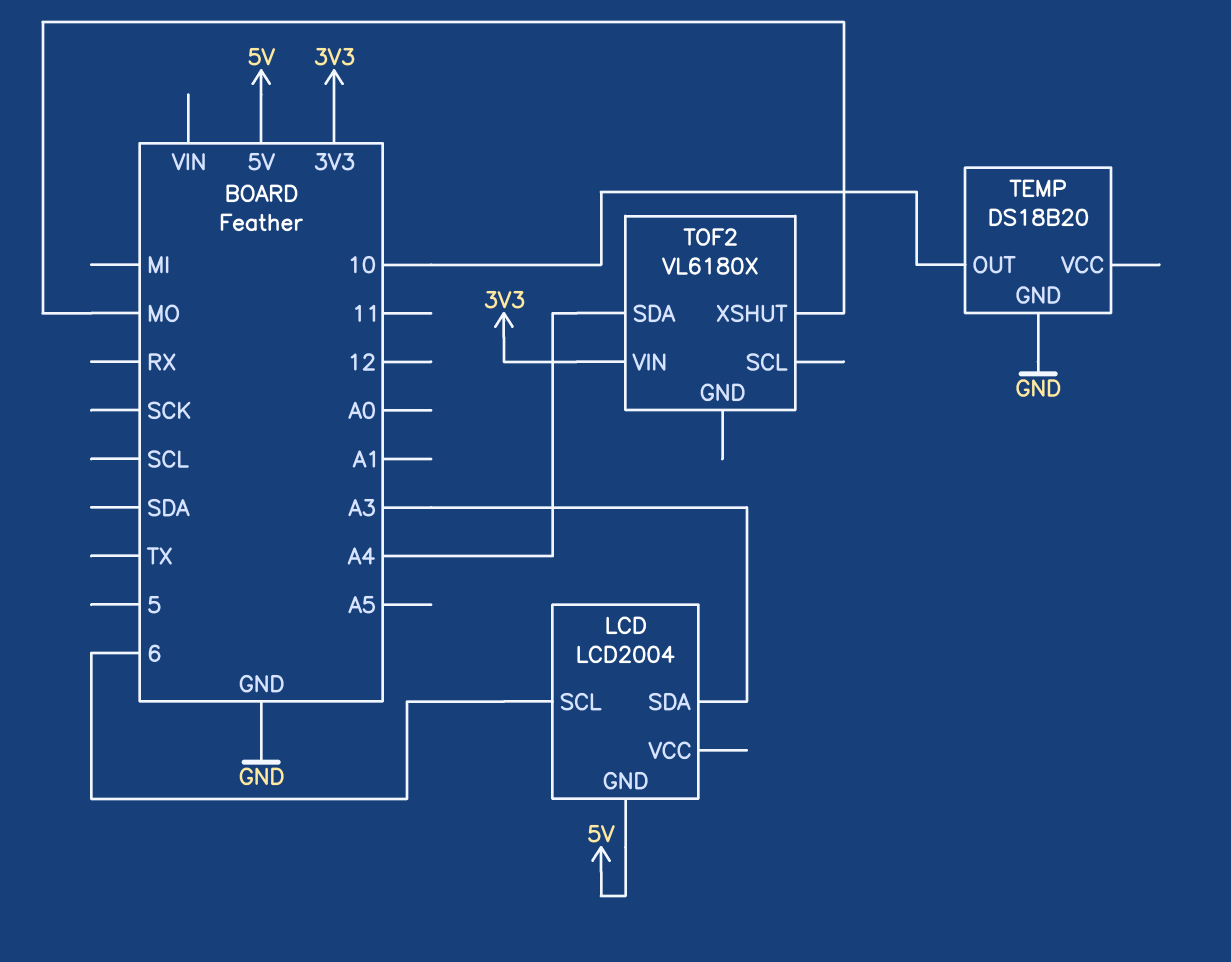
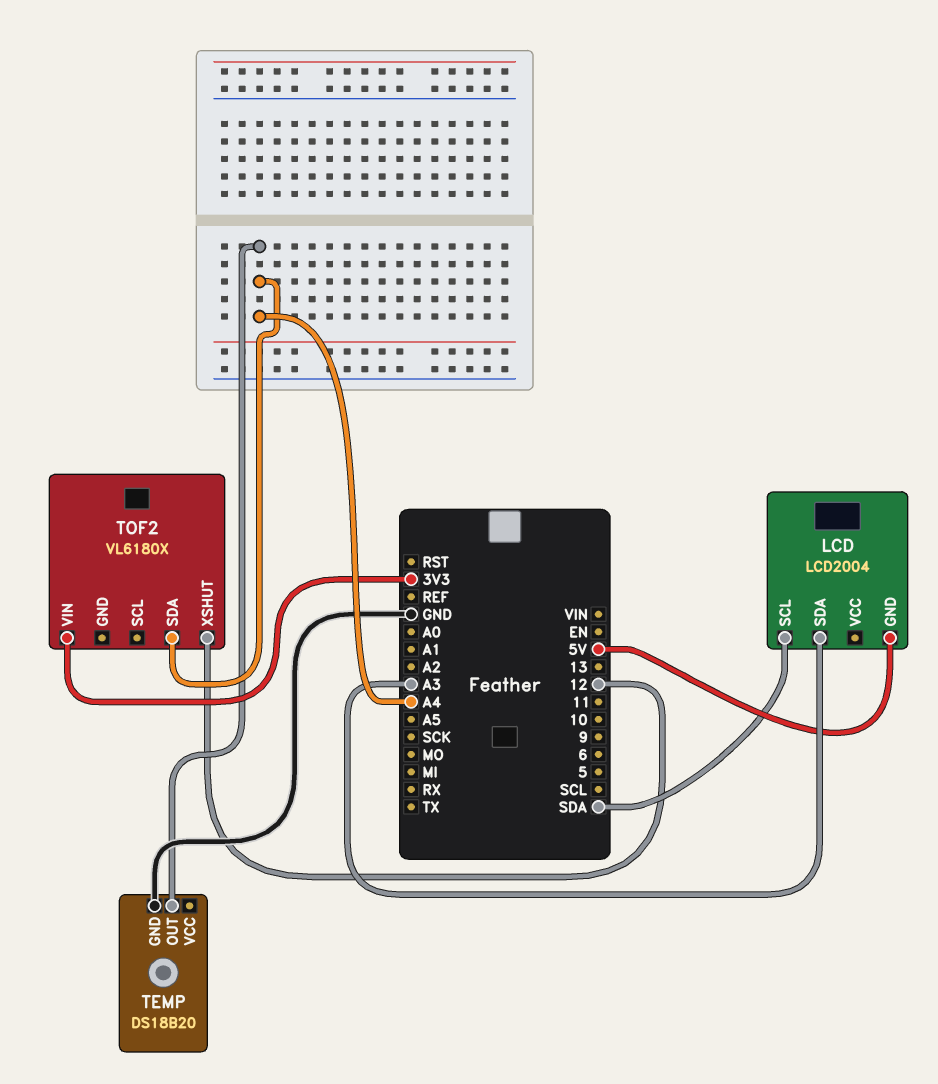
LCD pin SCL: 6 -> SDA
TEMP pin OUT: 10 -> A4
TOF2 pin XSHUT: MO -> 12

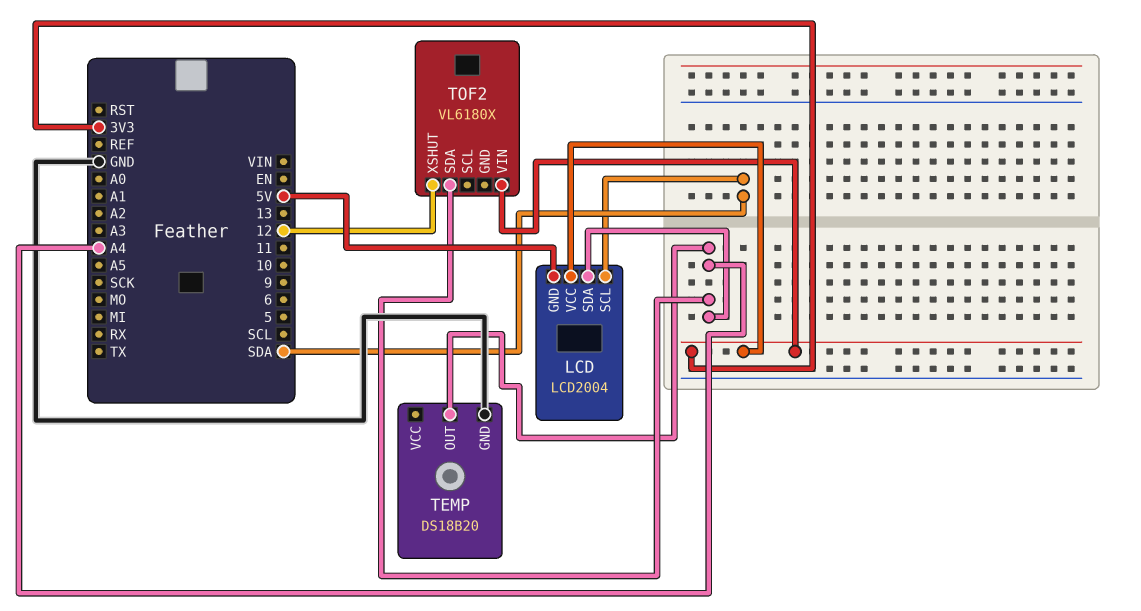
LCD pin SDA: A3 -> A4
LCD pin VCC: none -> 3V3

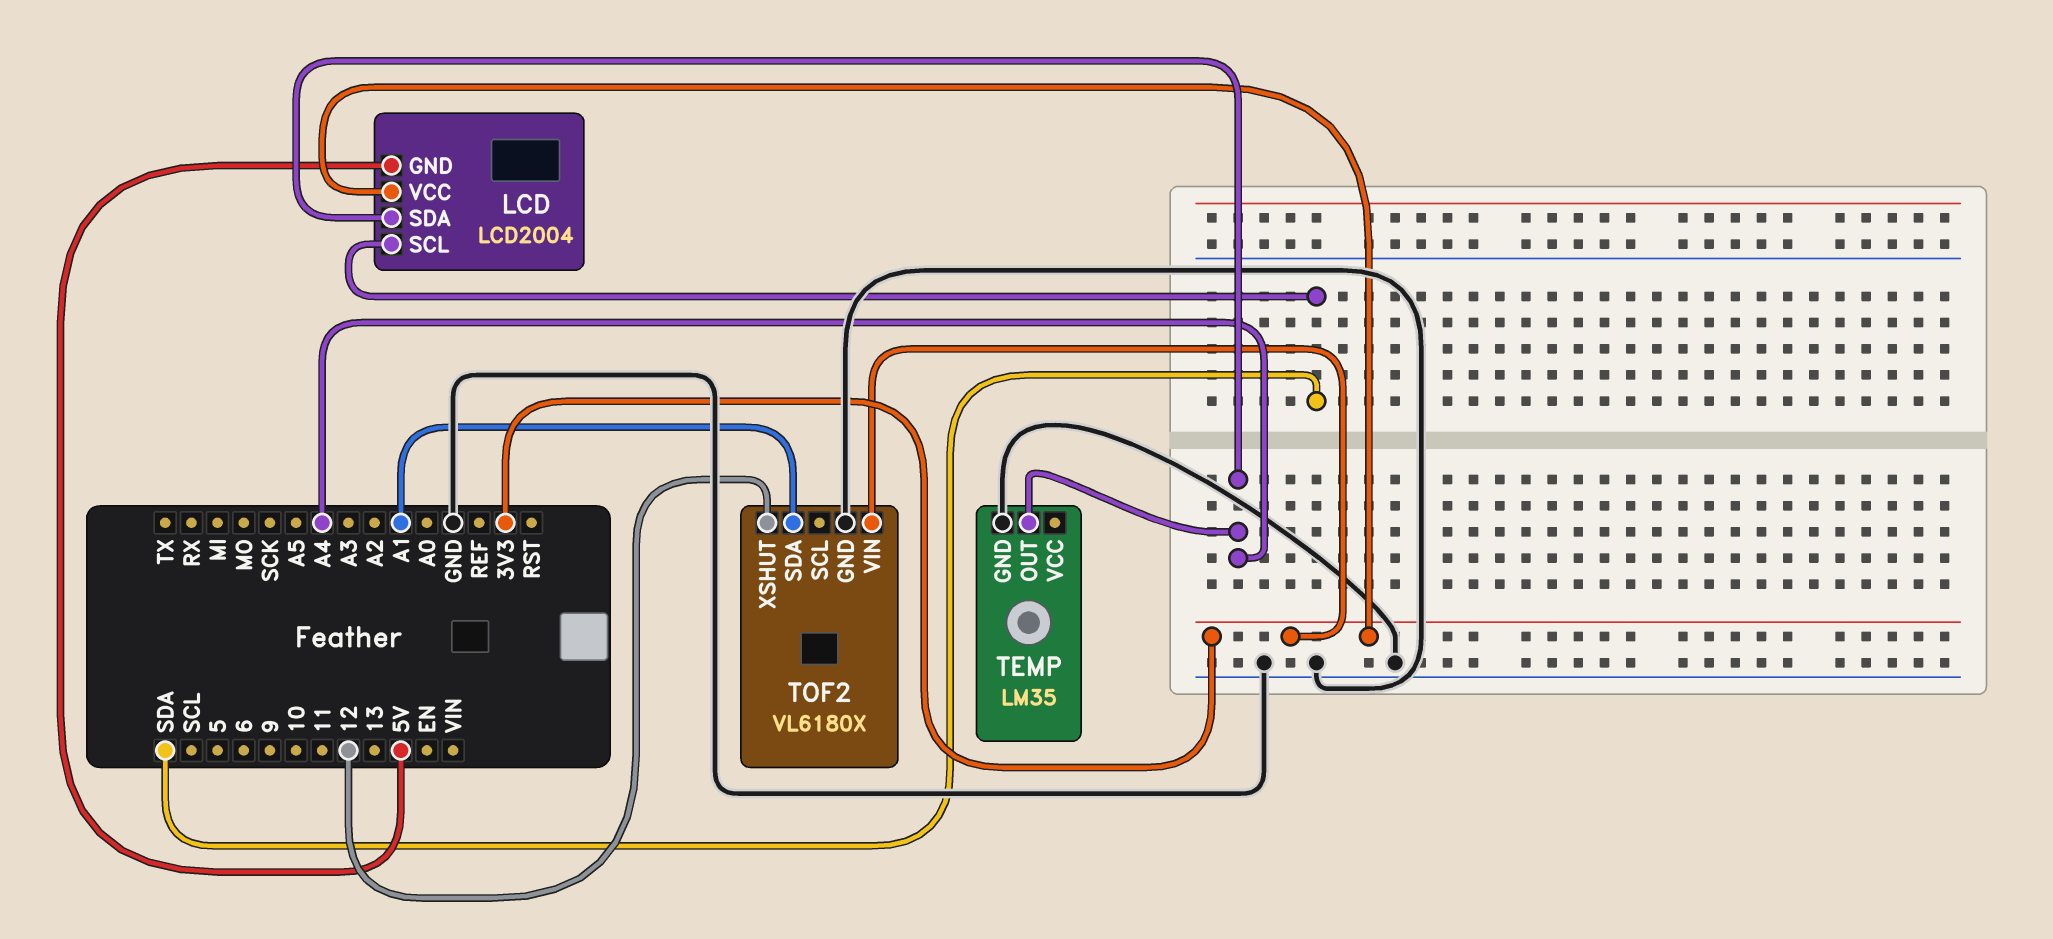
TEMP: DS18B20 -> LM35
TOF2 pin GND: none -> GND
TOF2 pin SDA: A4 -> A1

